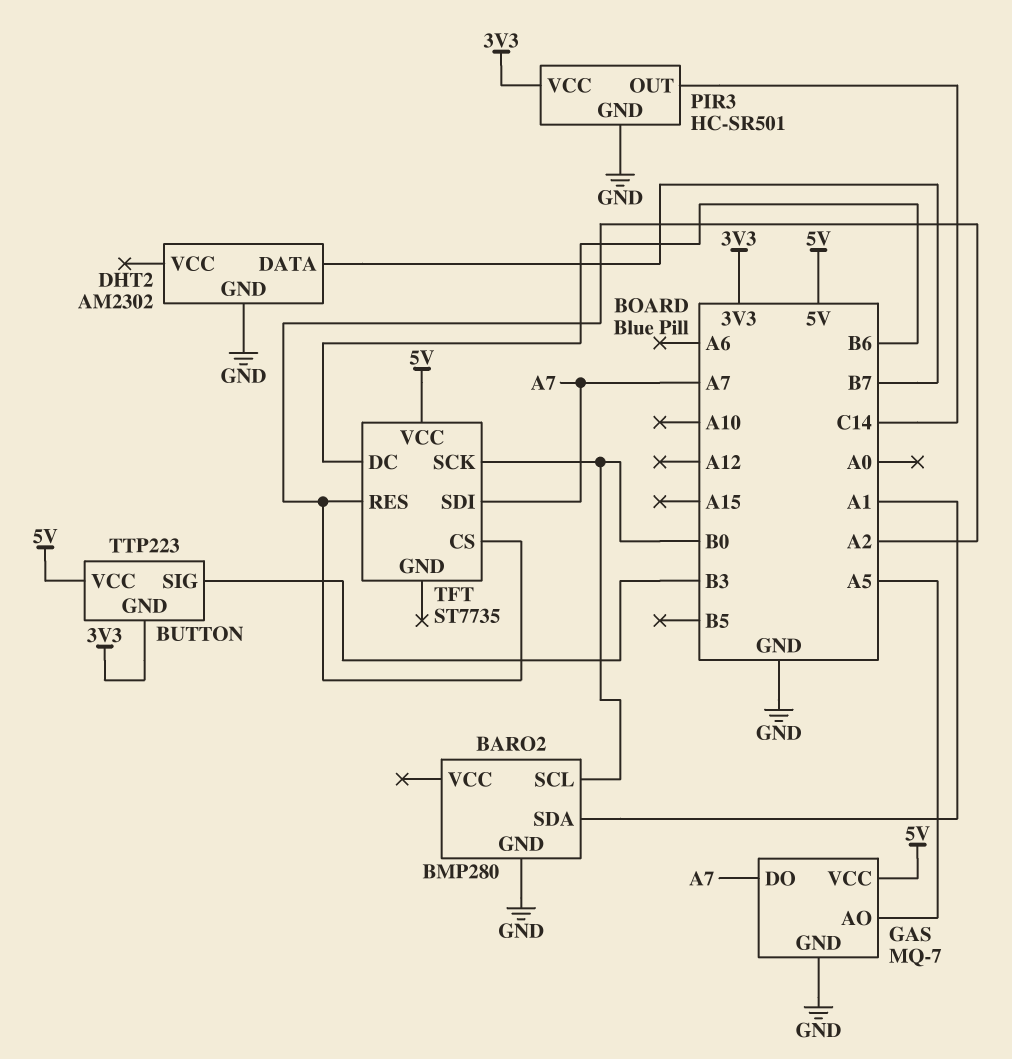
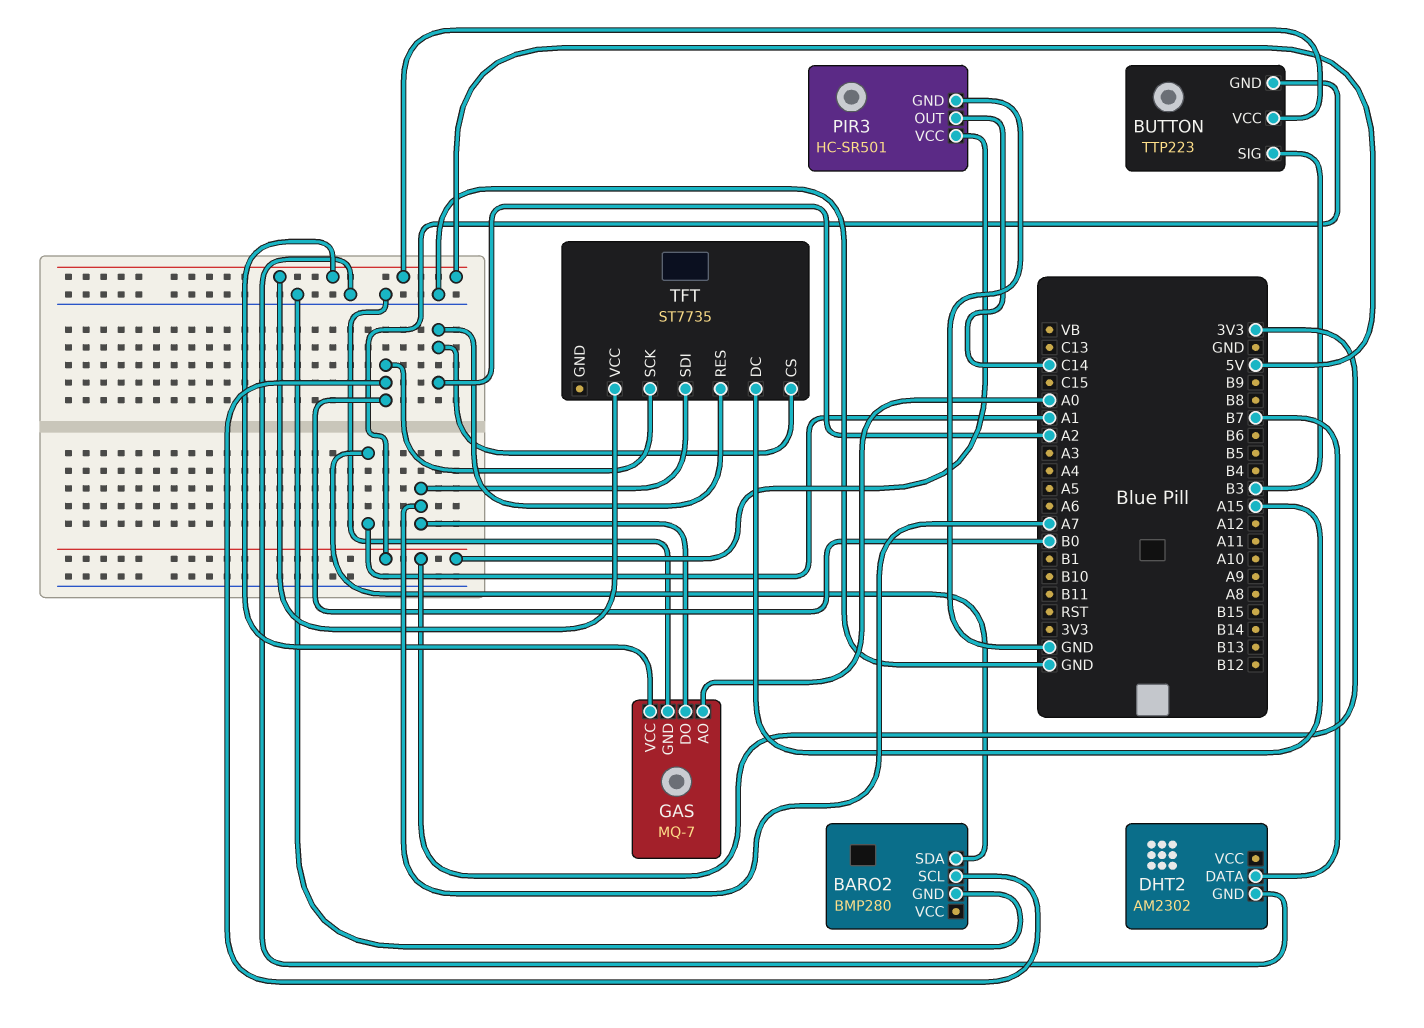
GAS pin AO: A5 -> A0
TFT pin DC: B6 -> A15

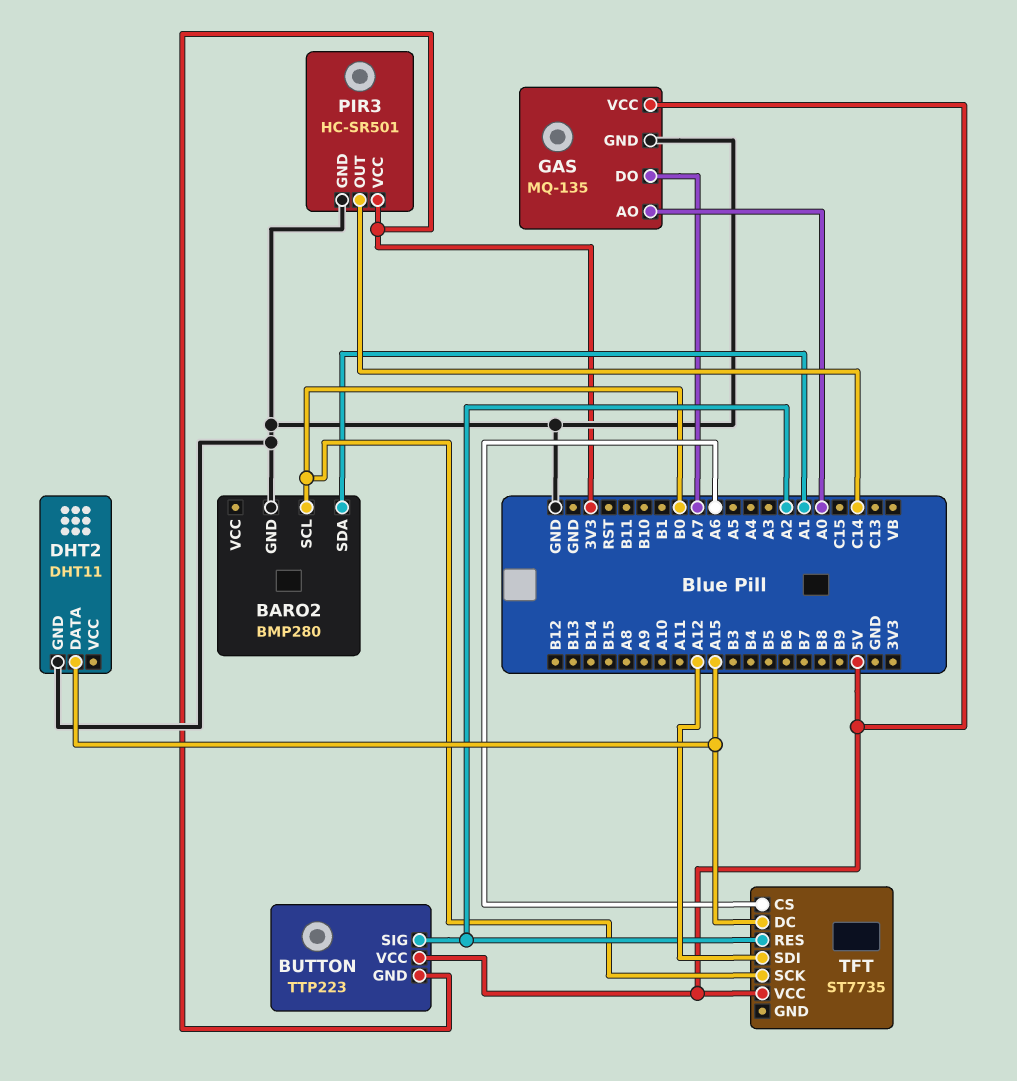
BUTTON pin SIG: B3 -> A2
DHT2: AM2302 -> DHT11
DHT2 pin DATA: B7 -> A15
GAS: MQ-7 -> MQ-135
TFT pin CS: A2 -> A6
TFT pin SDI: A7 -> A12

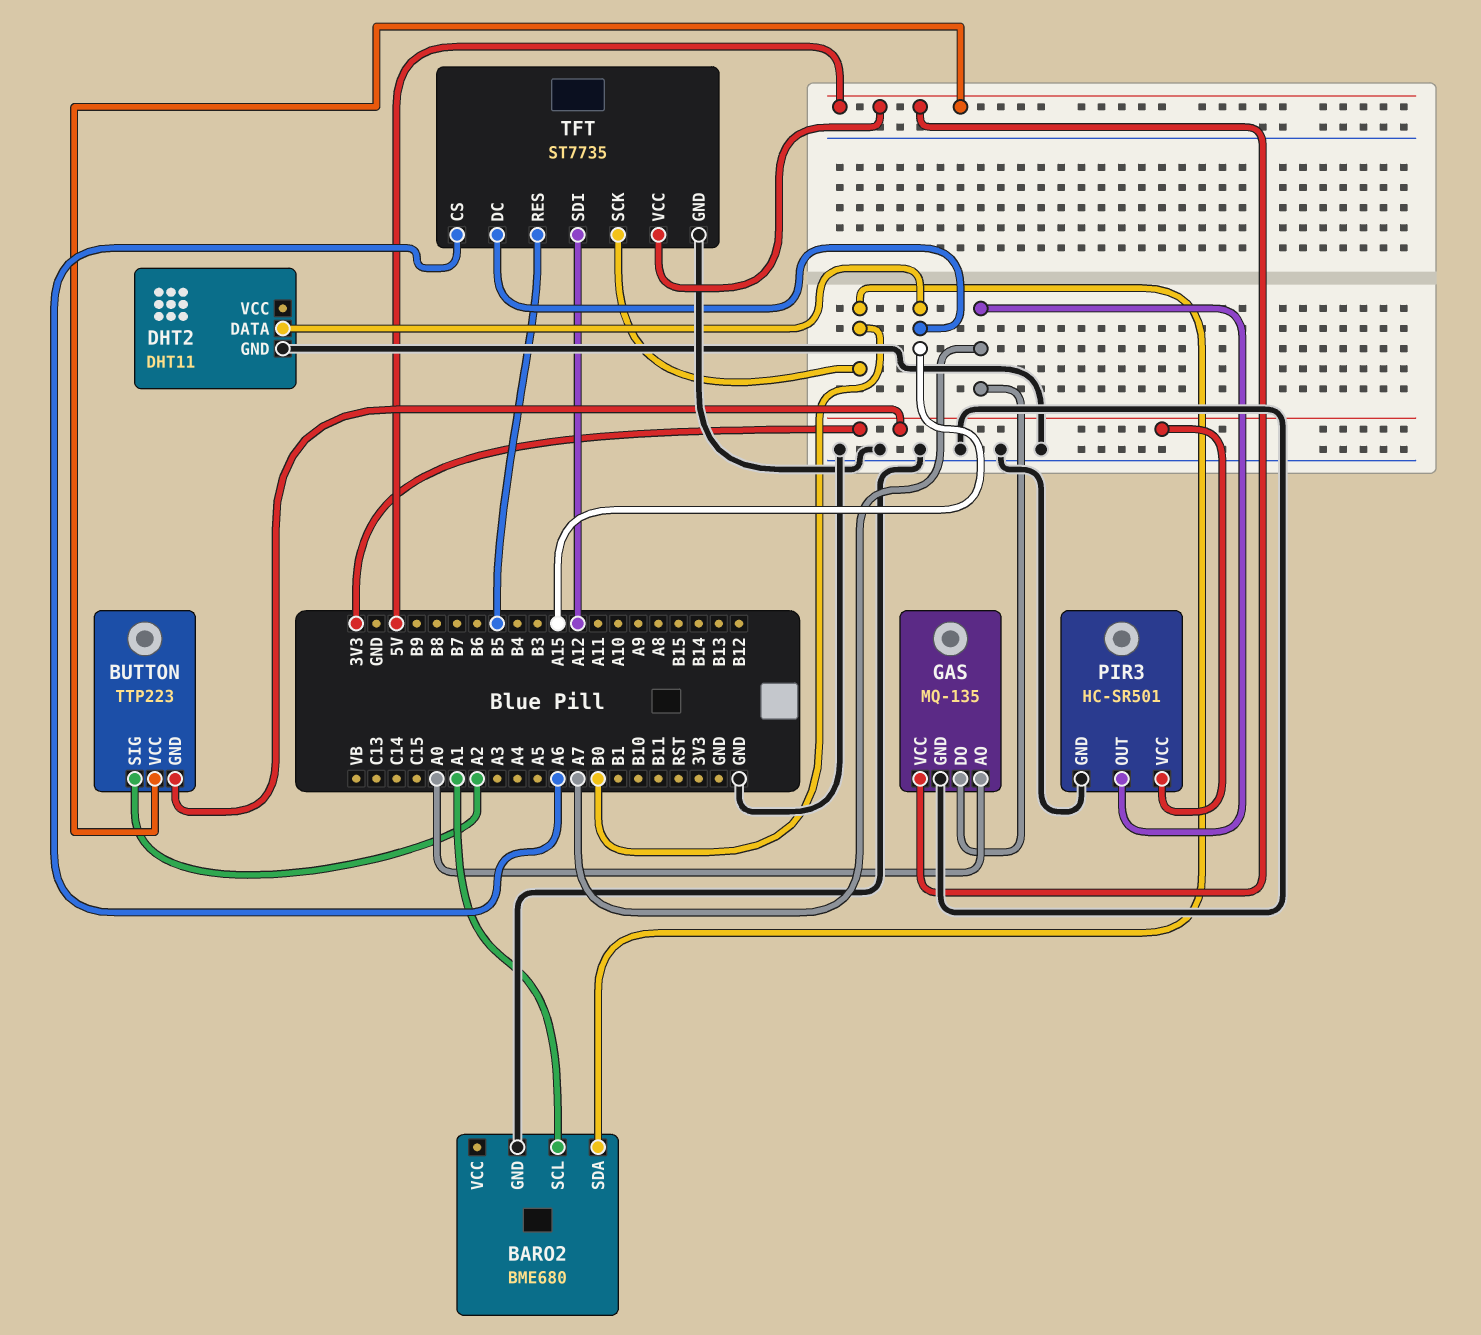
BARO2: BMP280 -> BME680
BARO2 pin SCL: B0 -> A1
BARO2 pin SDA: A1 -> B0
PIR3 pin OUT: C14 -> A7
TFT pin GND: none -> GND
TFT pin RES: A2 -> B5

